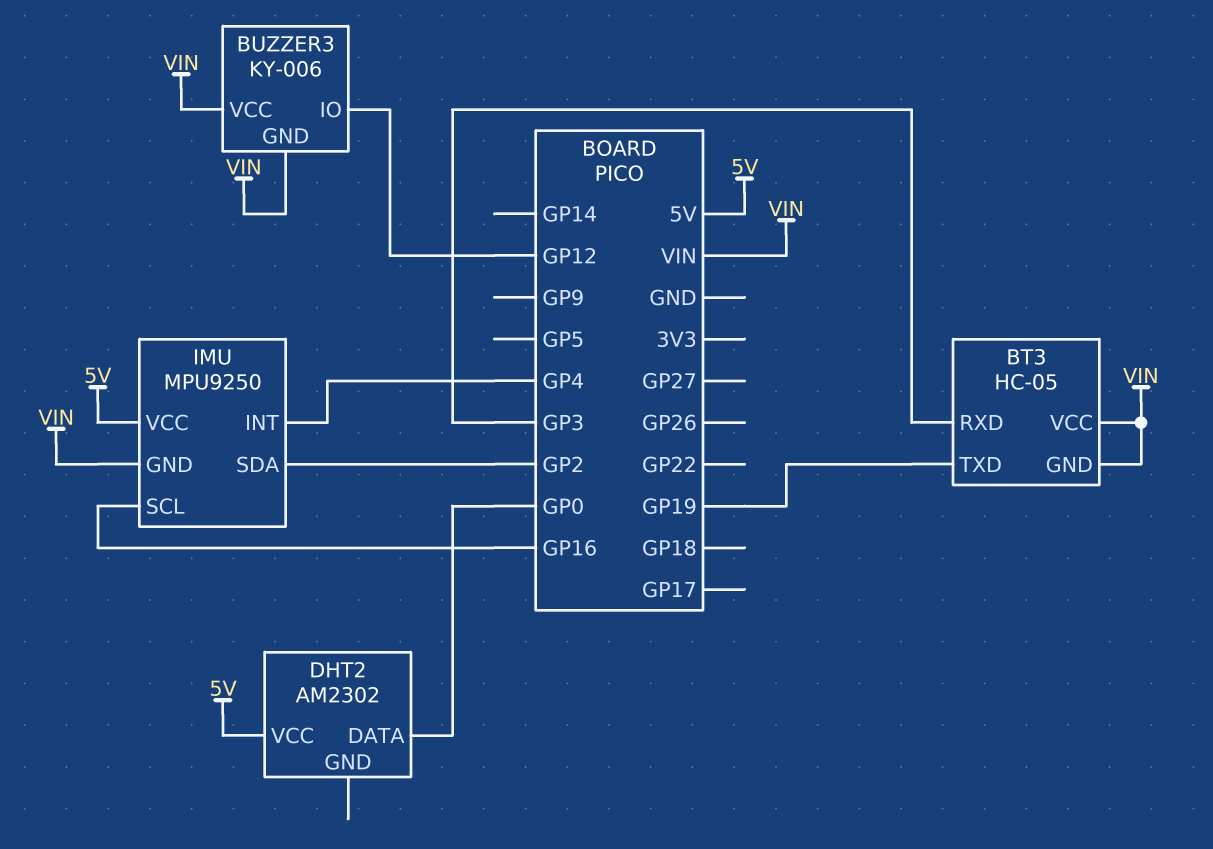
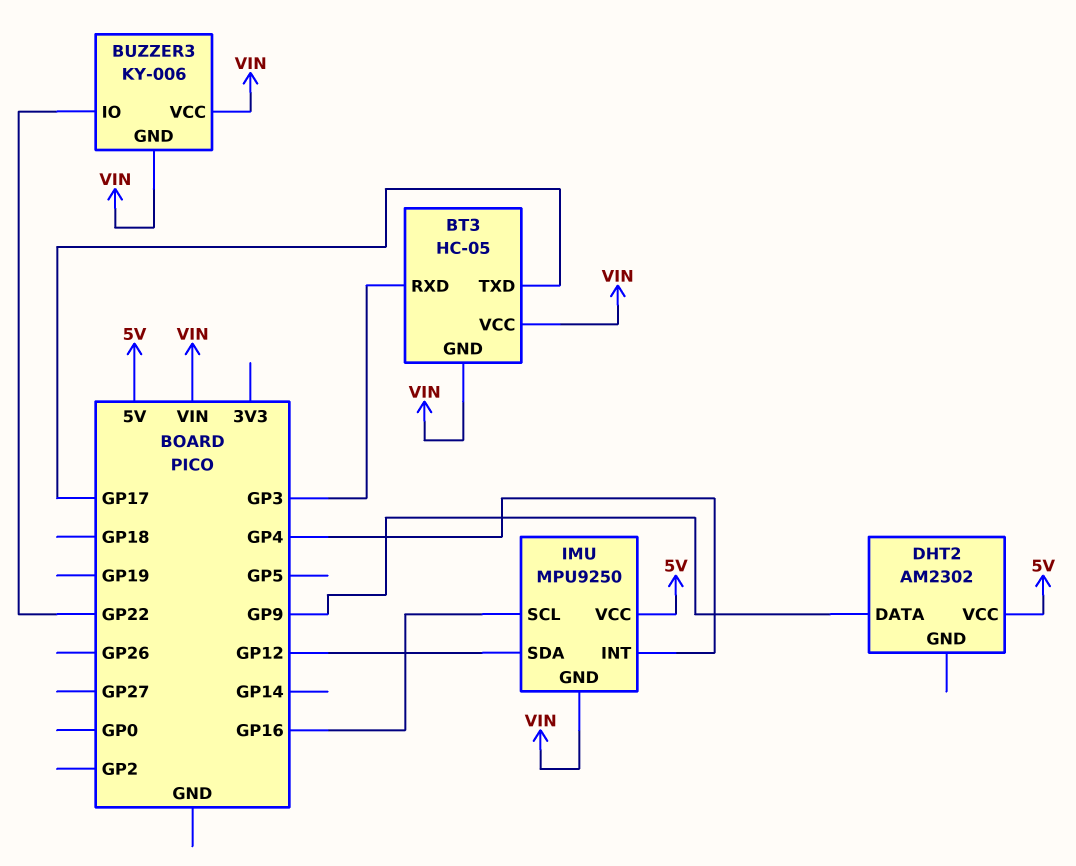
BT3 pin TXD: GP19 -> GP17
BUZZER3 pin IO: GP12 -> GP22
DHT2 pin DATA: GP0 -> GP9
IMU pin SDA: GP2 -> GP12

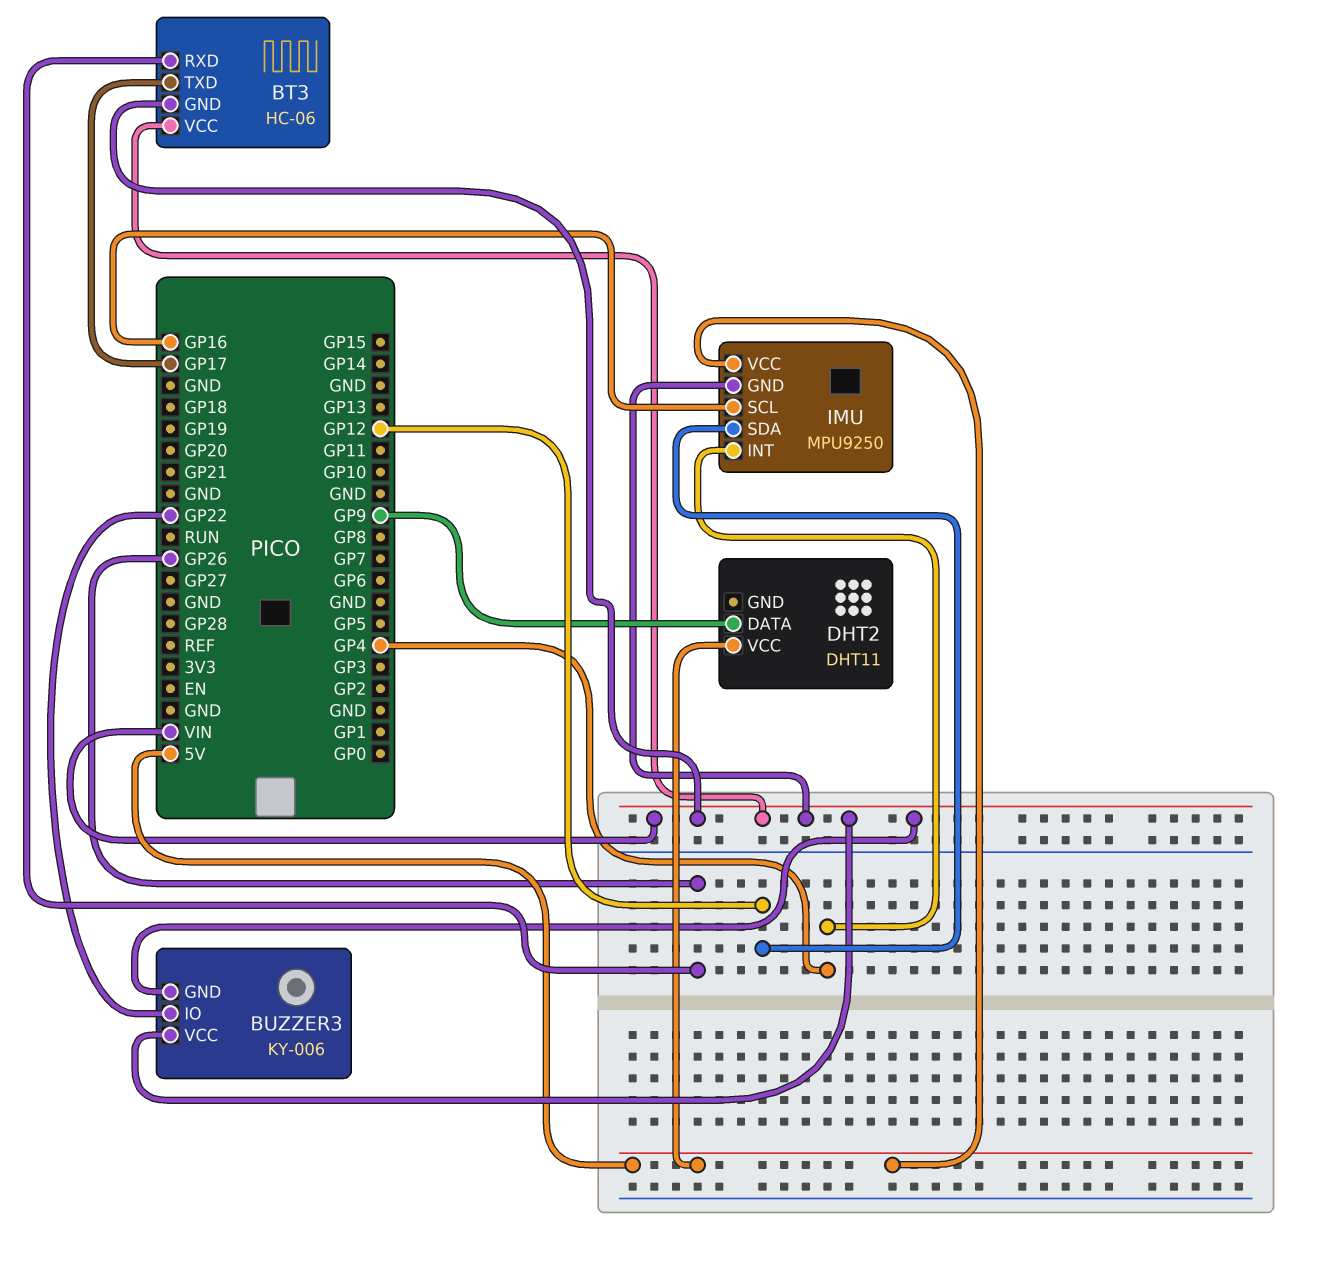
BT3: HC-05 -> HC-06
BT3 pin RXD: GP3 -> GP26
DHT2: AM2302 -> DHT11

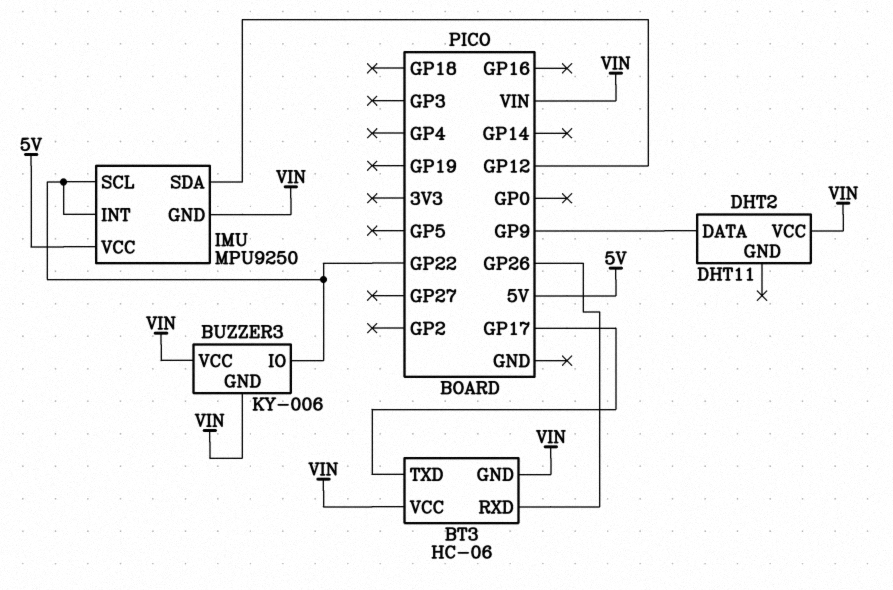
DHT2 pin VCC: 5V -> VIN
IMU pin INT: GP4 -> GP22
IMU pin SCL: GP16 -> GP22

